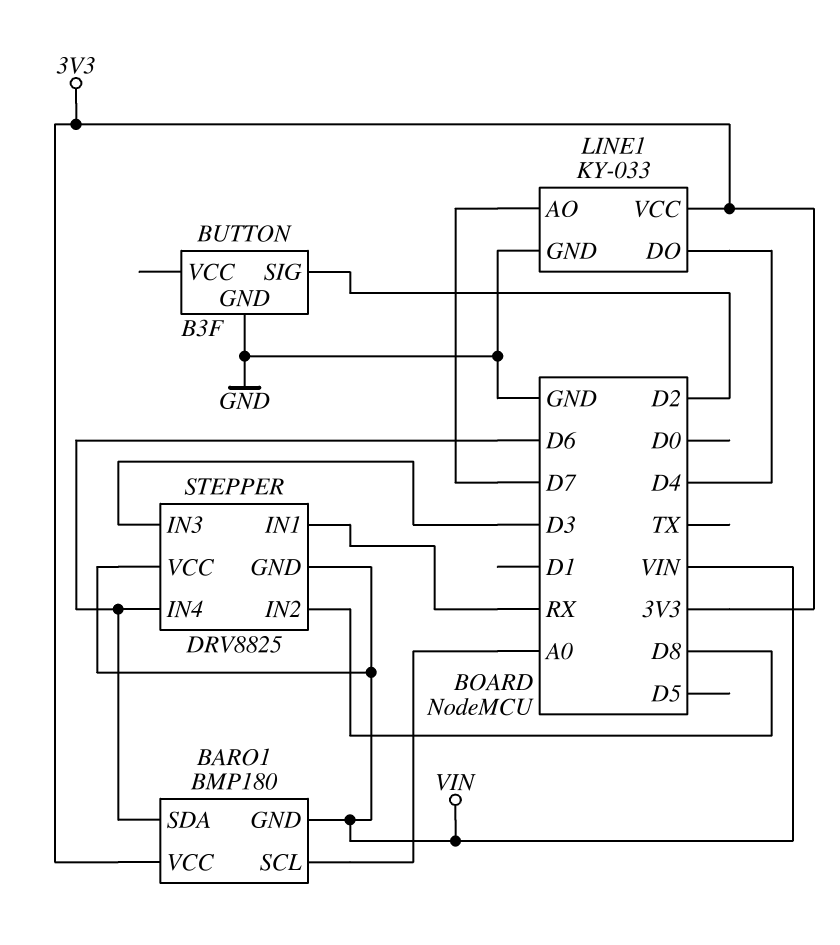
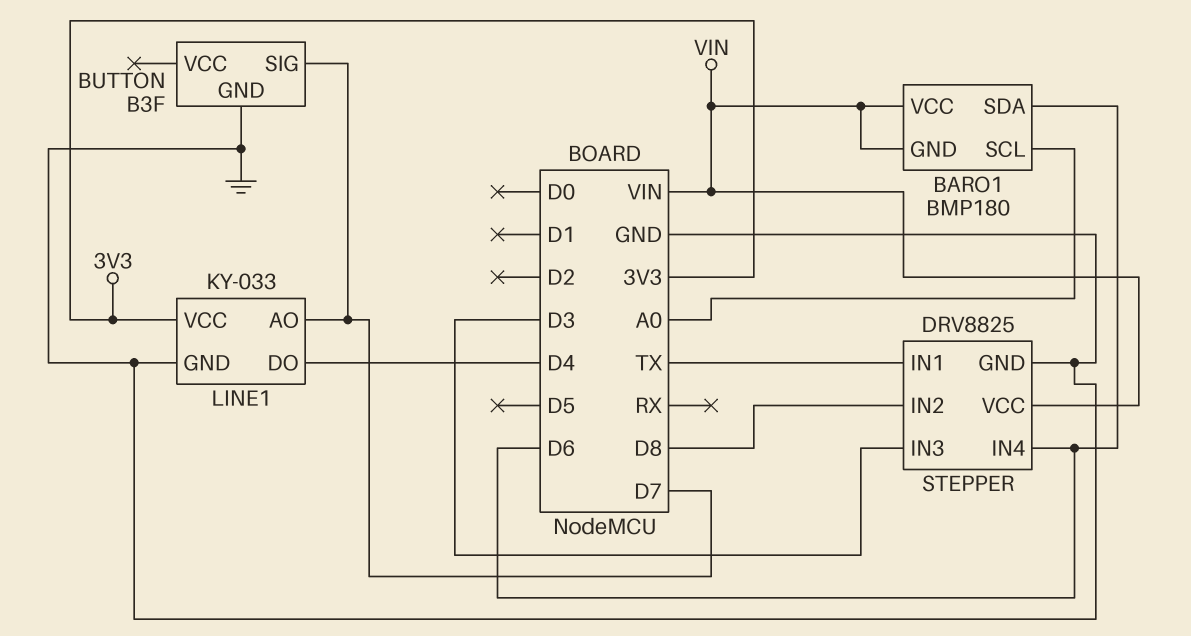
BARO1 pin VCC: 3V3 -> VIN
BUTTON pin SIG: D2 -> D7
STEPPER pin GND: VIN -> GND
STEPPER pin IN1: RX -> TX

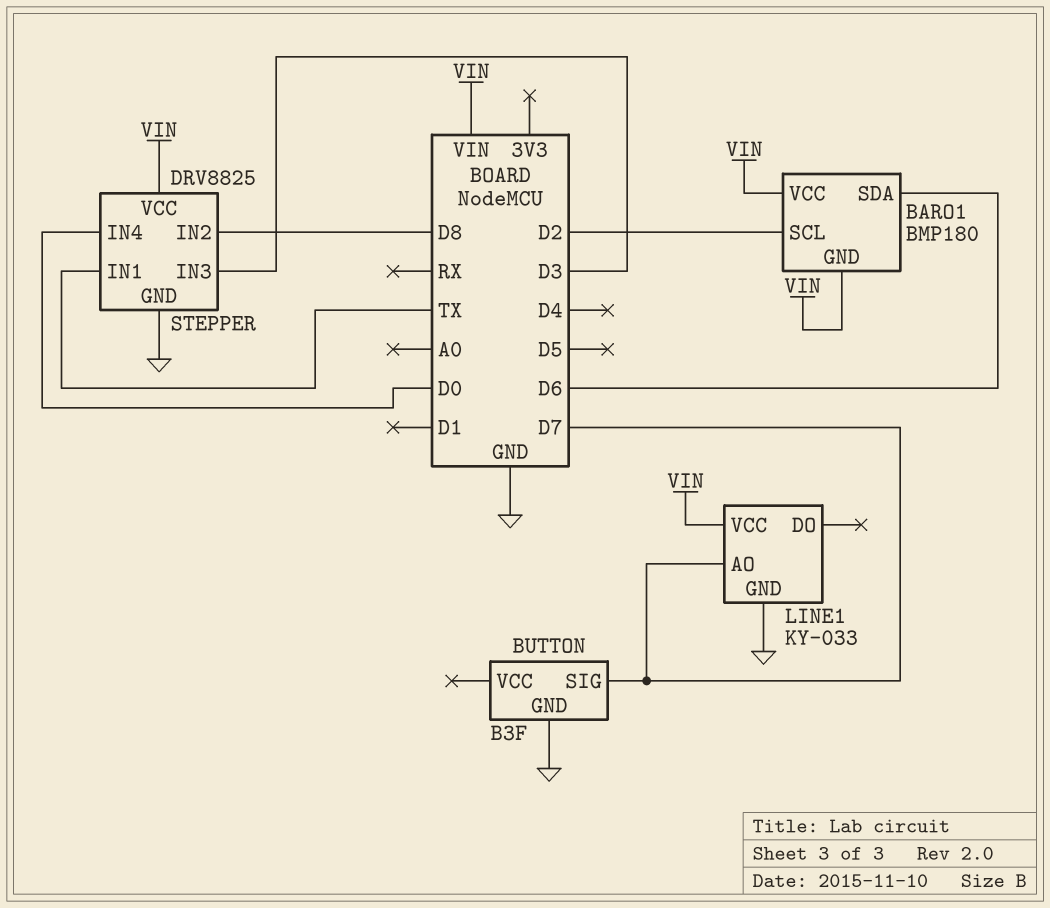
BARO1 pin SCL: A0 -> D2
LINE1 pin DO: D4 -> none
LINE1 pin VCC: 3V3 -> VIN
STEPPER pin IN4: D6 -> D0

